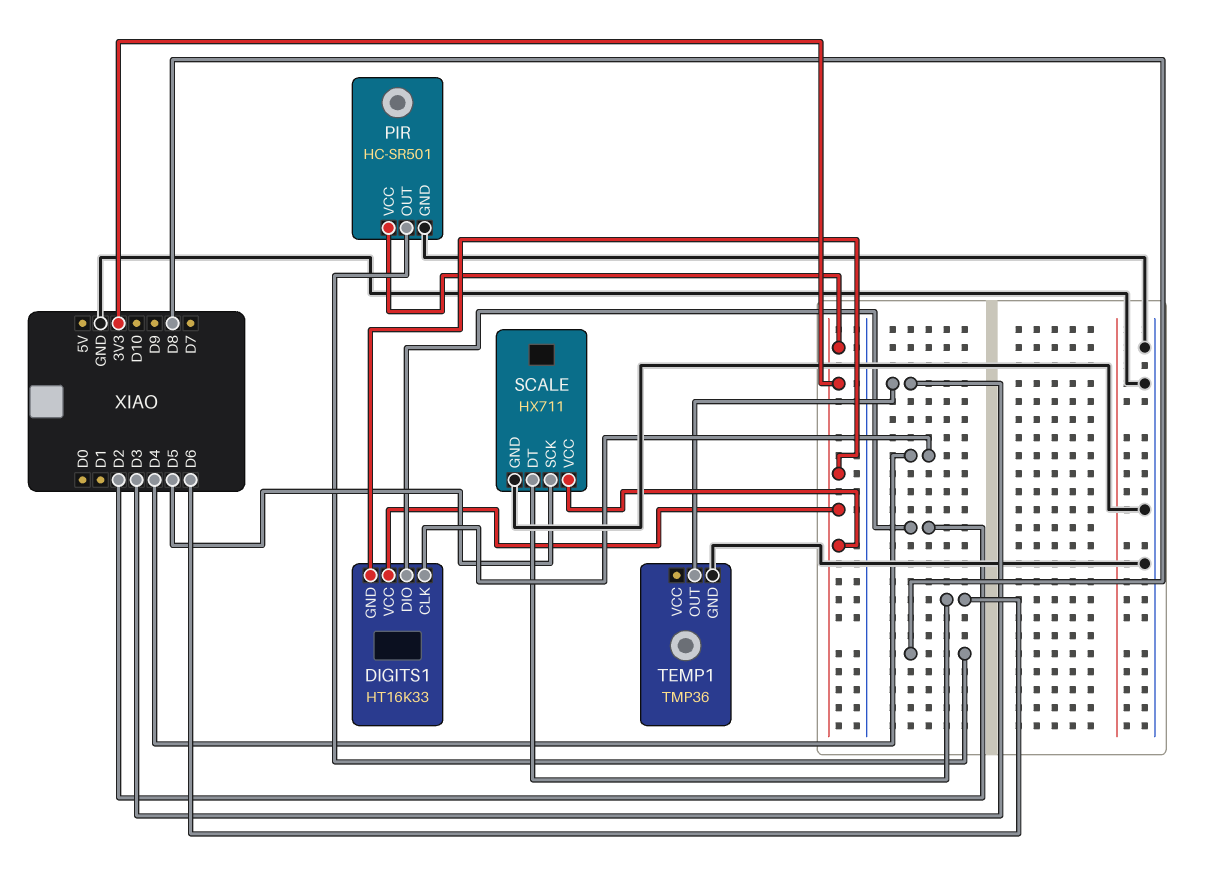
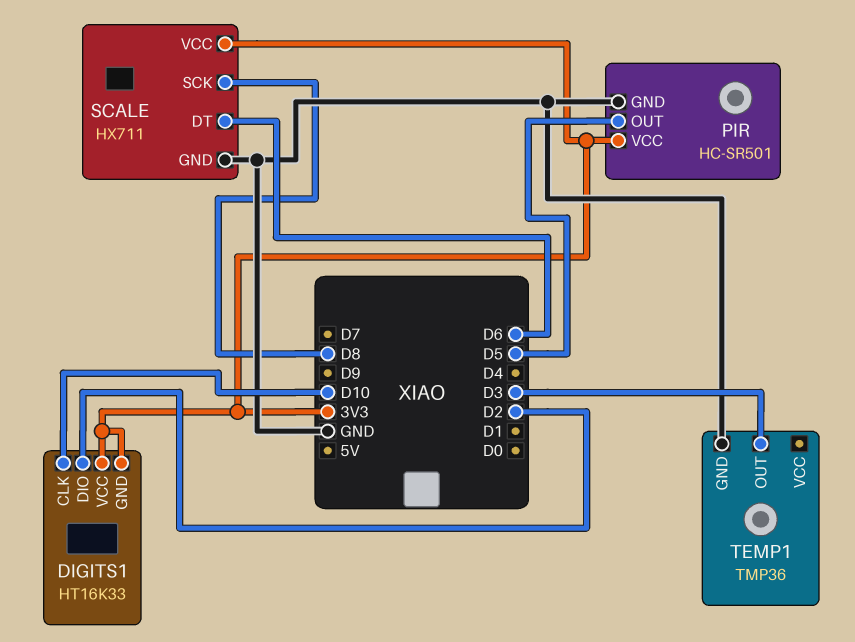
DIGITS1 pin CLK: D4 -> D10
PIR pin OUT: D8 -> D5
SCALE pin SCK: D5 -> D8

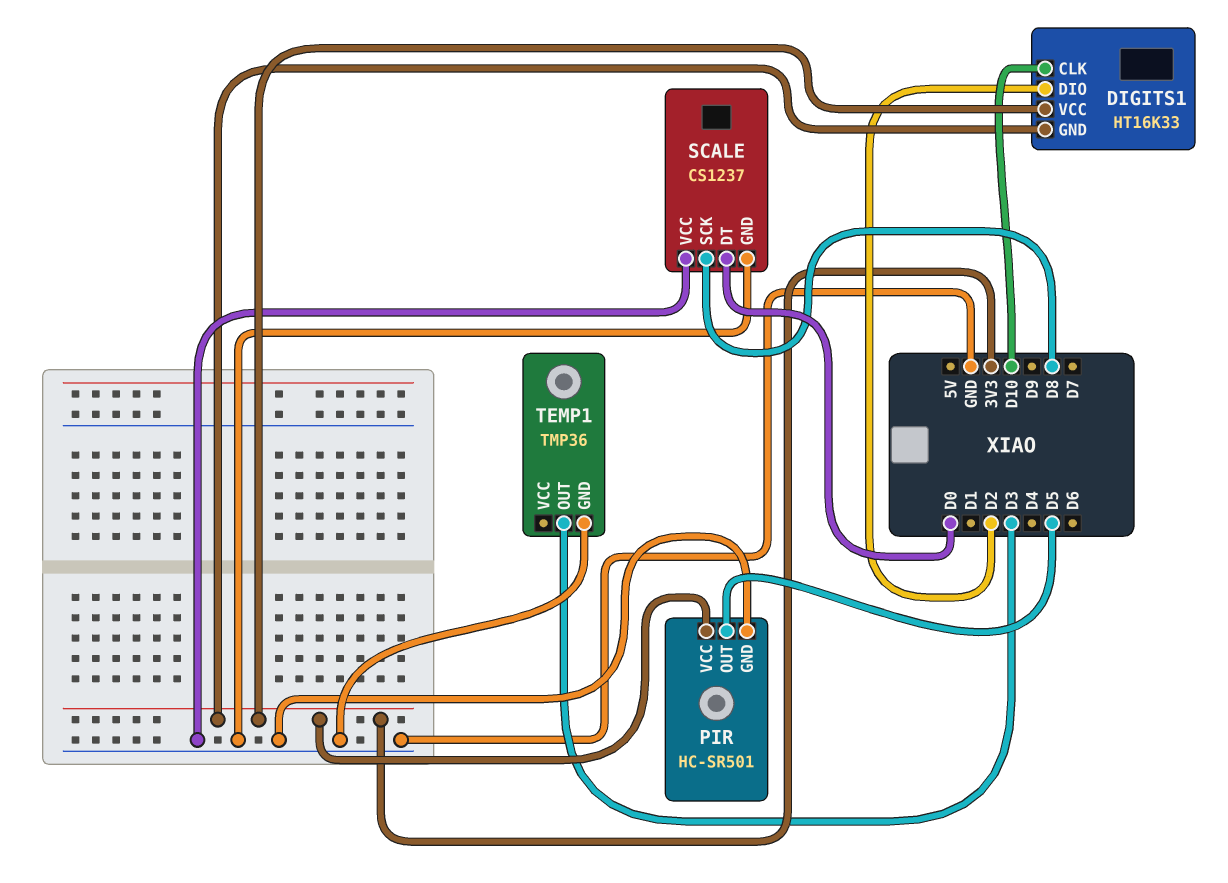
SCALE: HX711 -> CS1237
SCALE pin DT: D6 -> D0
SCALE pin VCC: 3V3 -> GND

